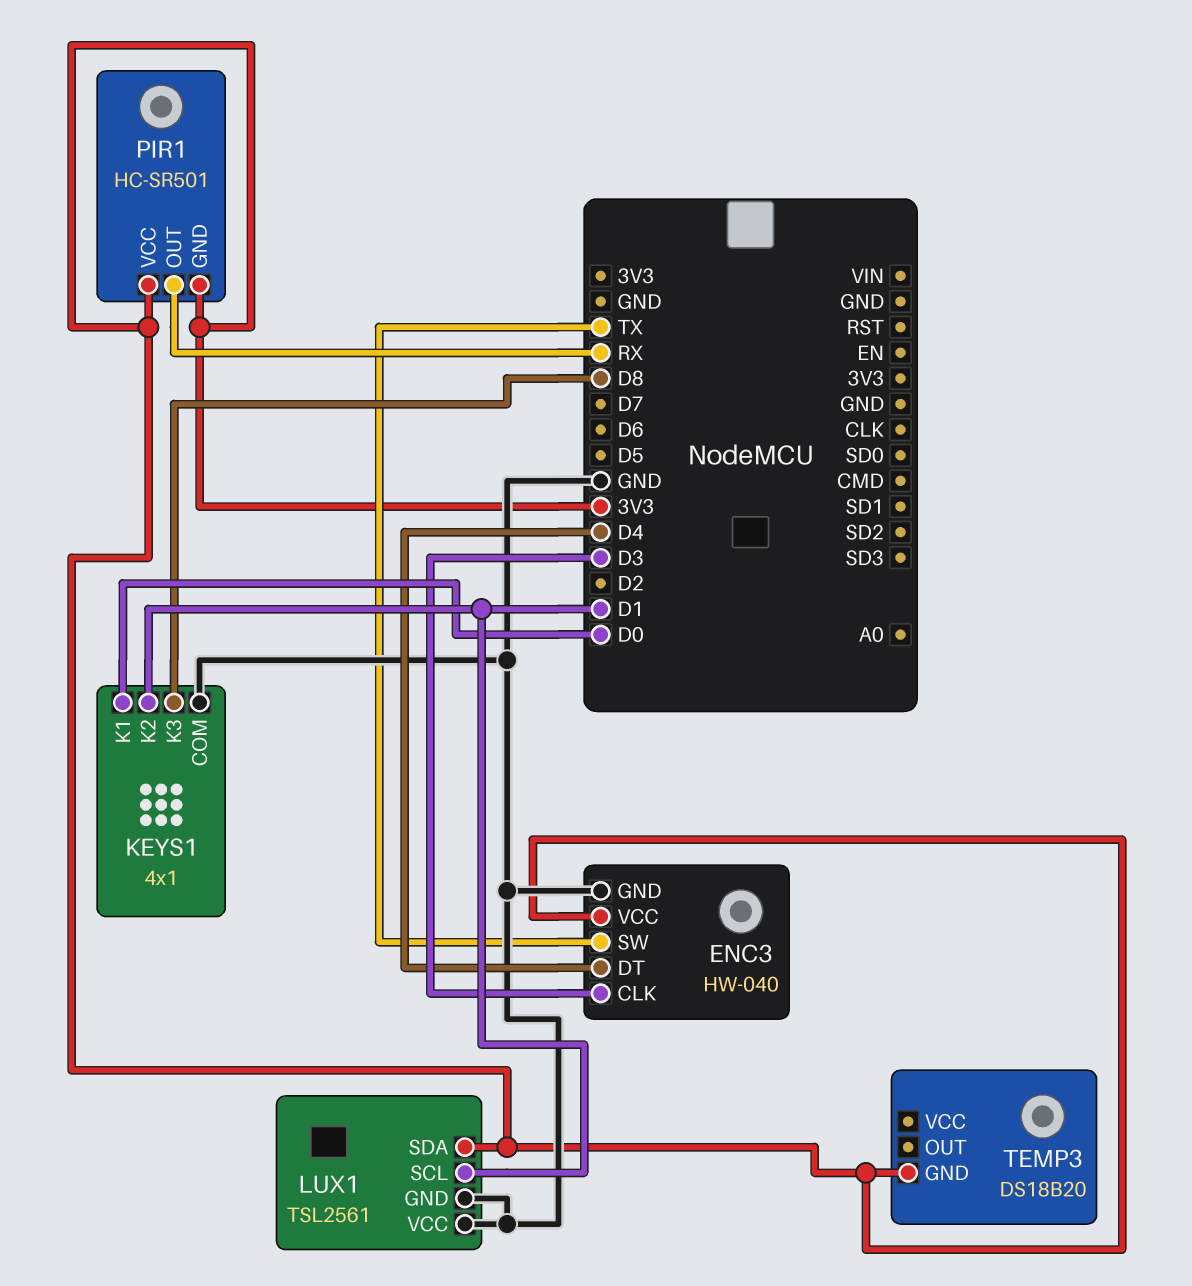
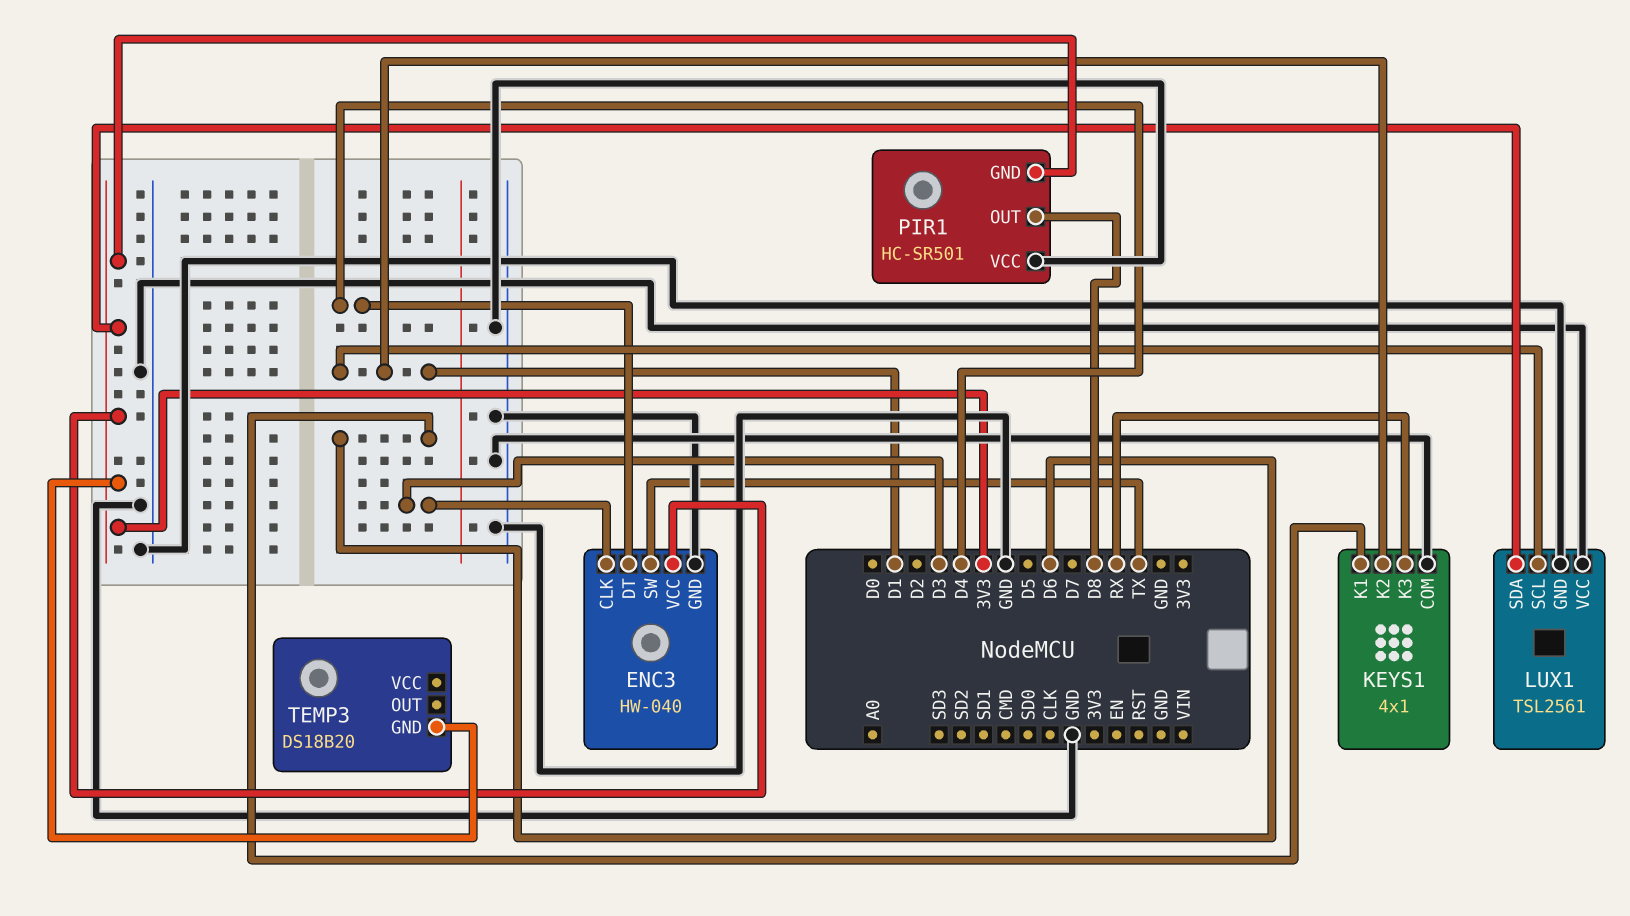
KEYS1 pin K1: D0 -> D6
KEYS1 pin K3: D8 -> RX
PIR1 pin OUT: RX -> D8
PIR1 pin VCC: 3V3 -> GND

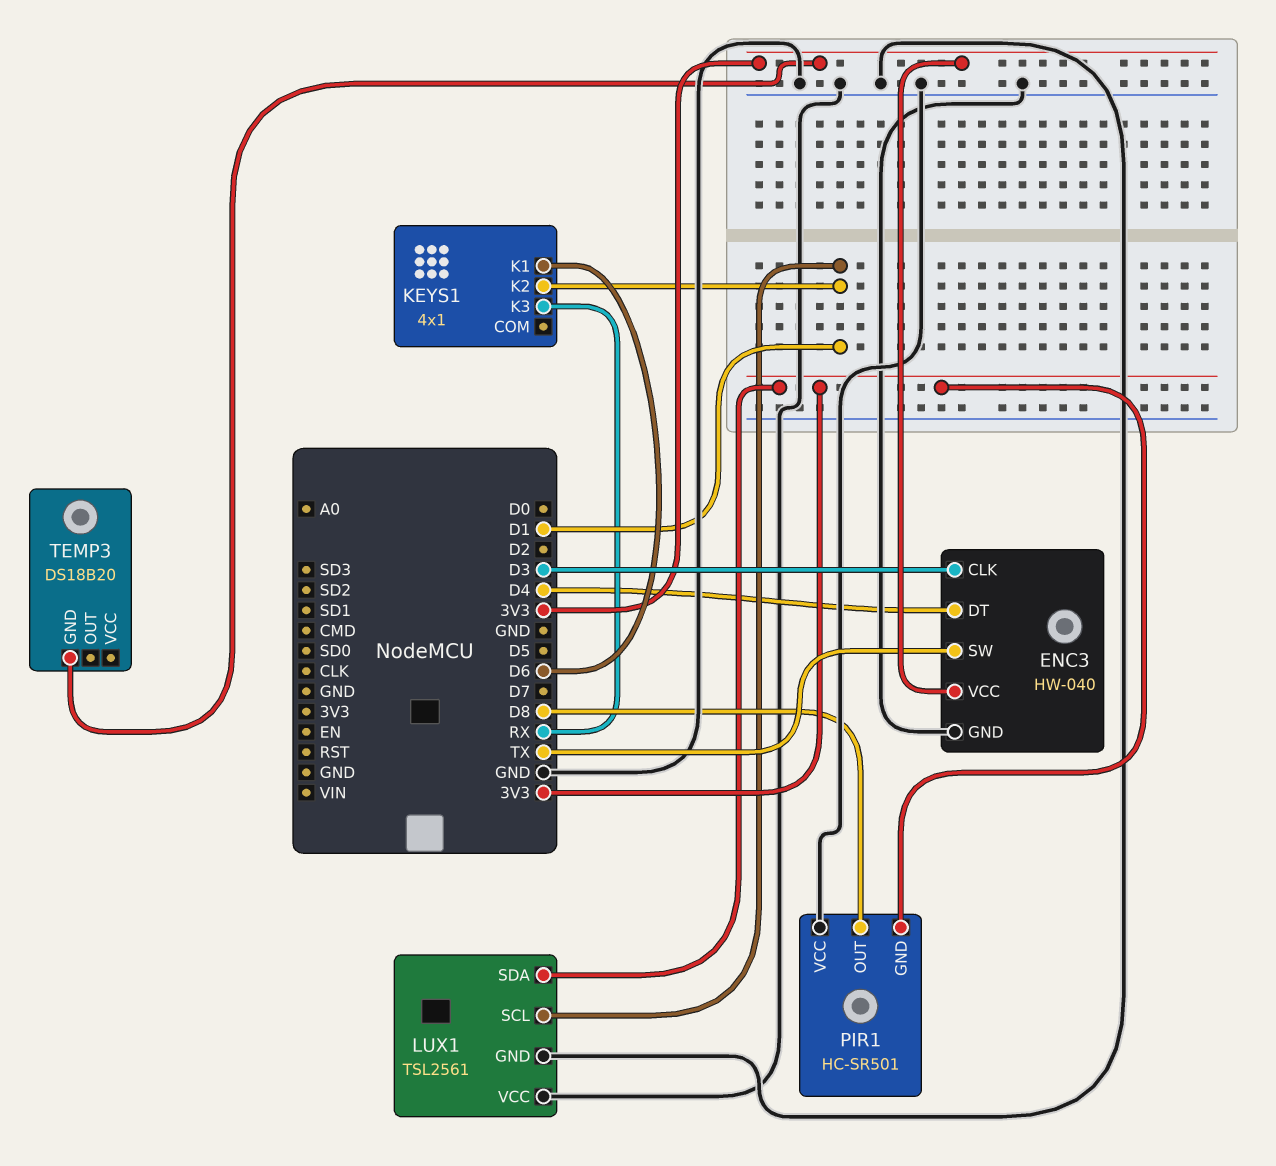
KEYS1 pin COM: GND -> none

